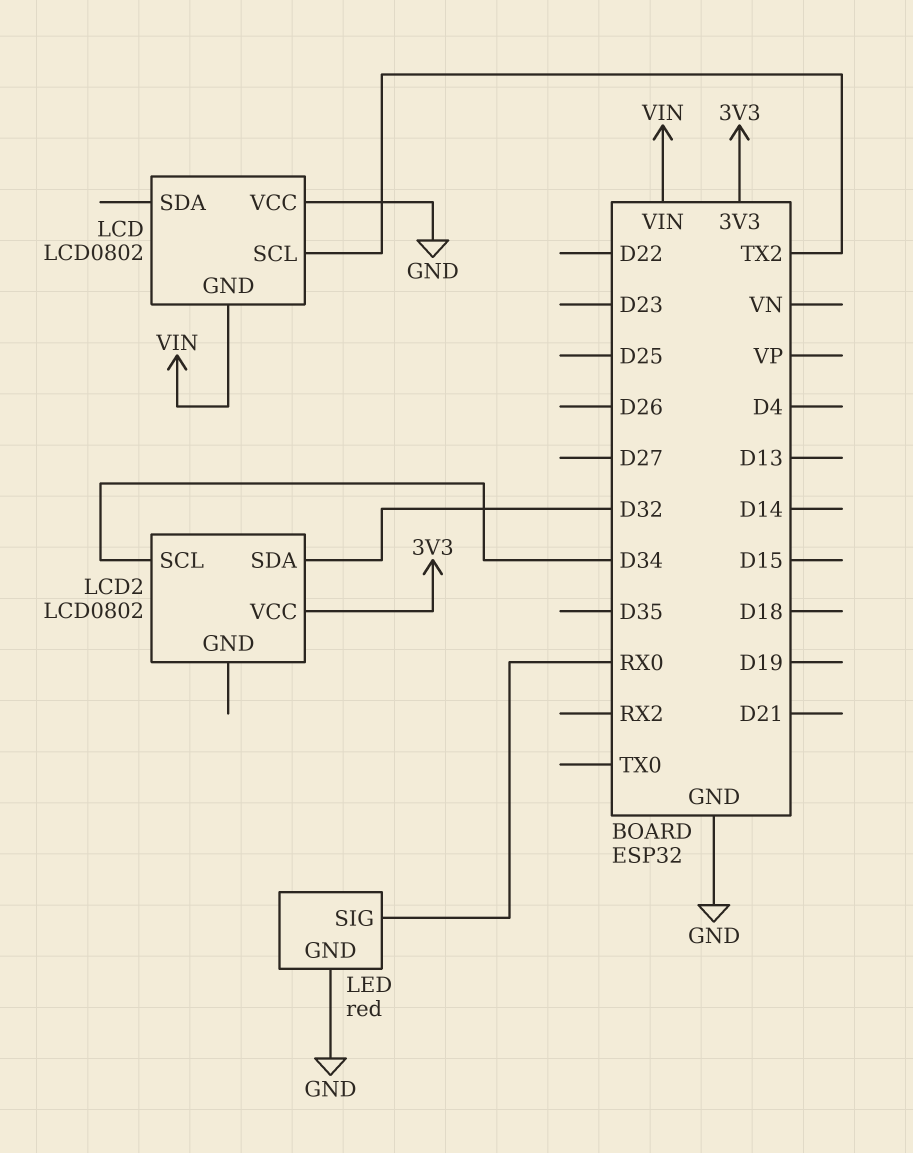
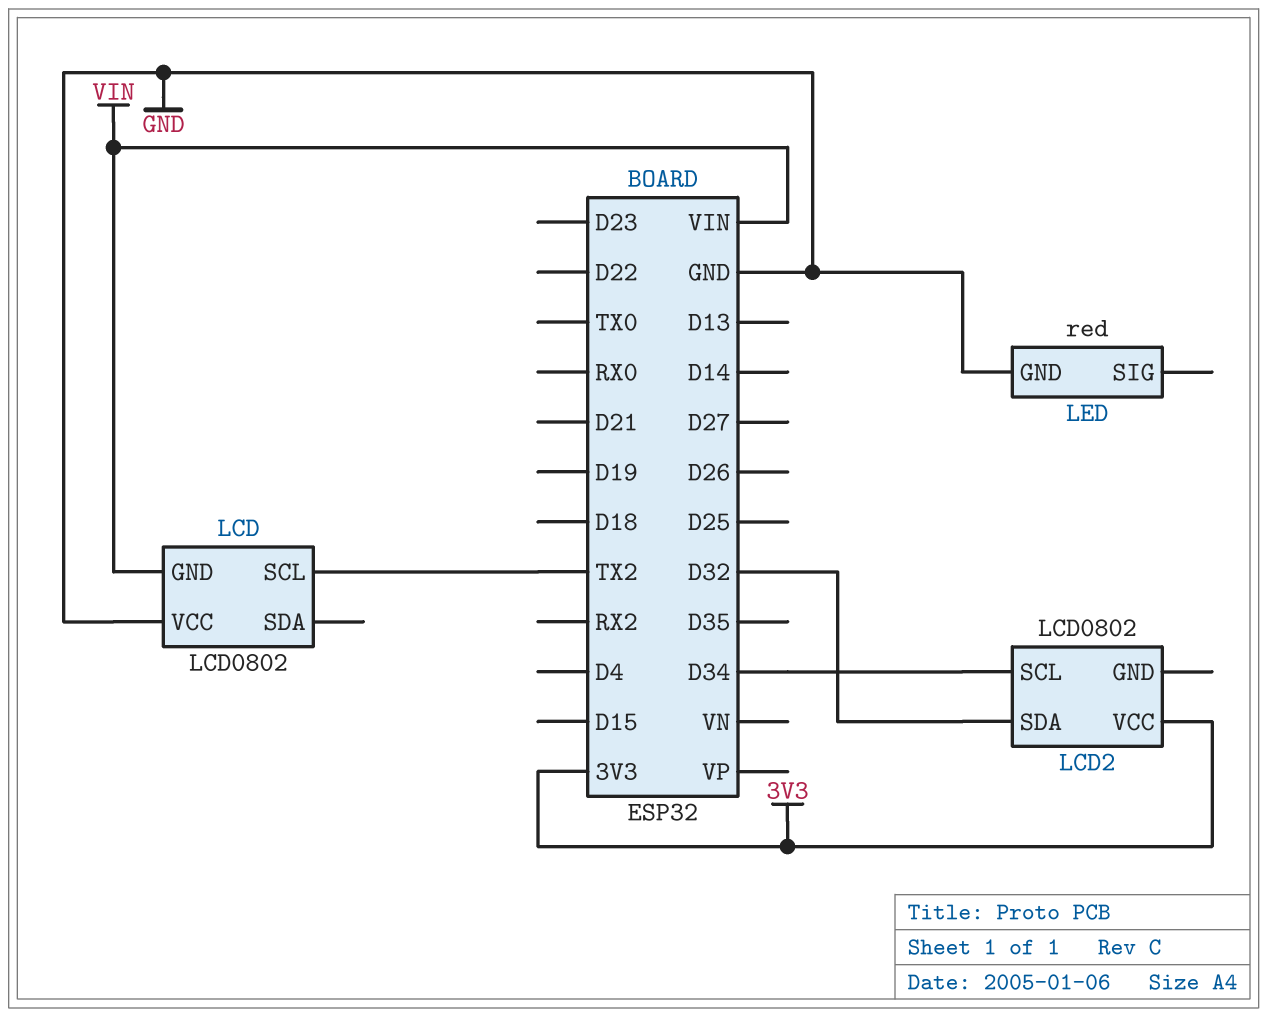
LED pin SIG: RX0 -> none

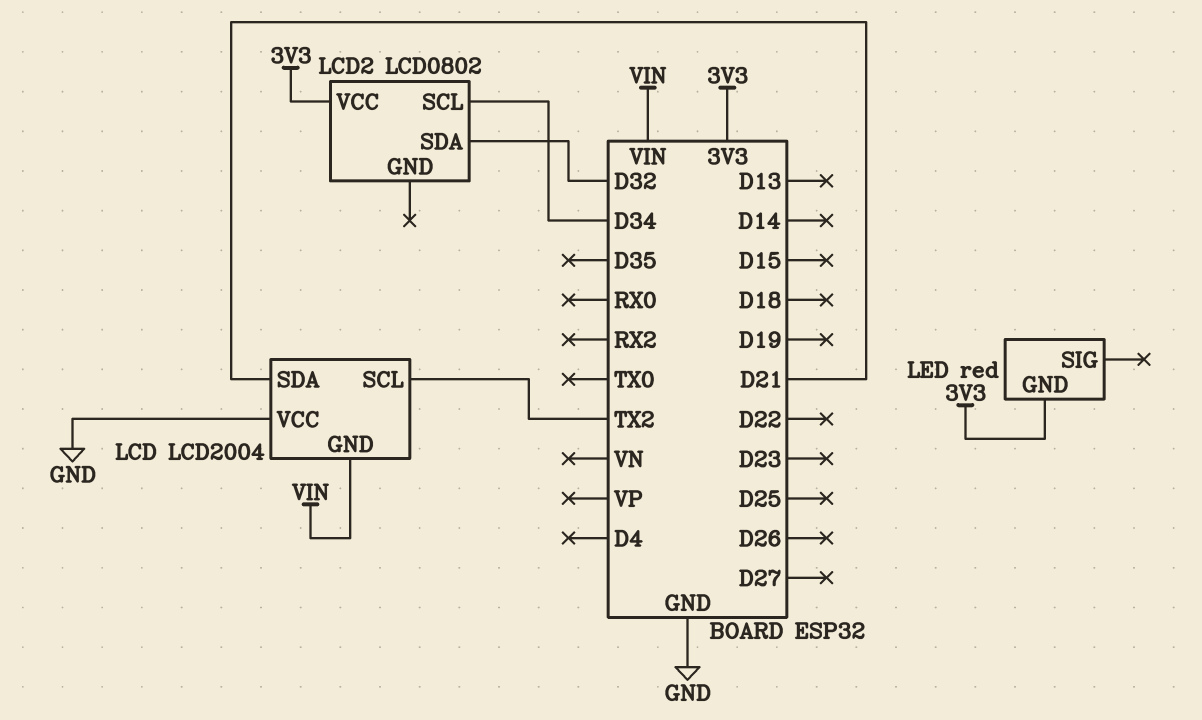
LCD: LCD0802 -> LCD2004
LCD pin SDA: none -> D21
LED pin GND: GND -> 3V3

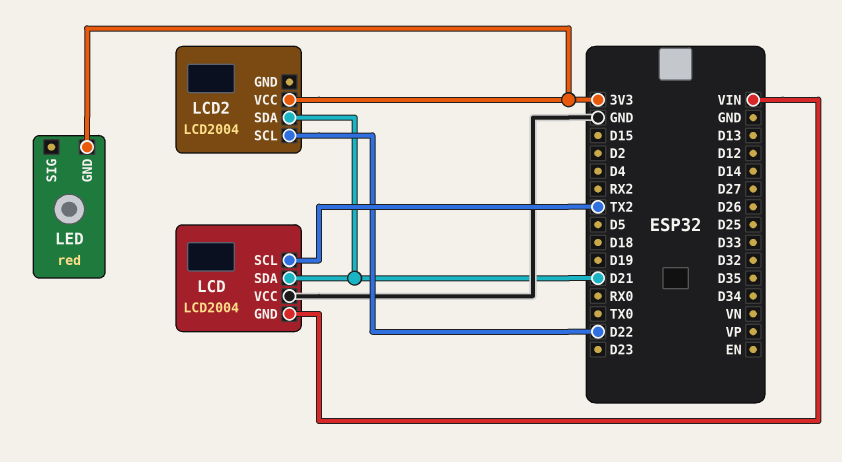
LCD2: LCD0802 -> LCD2004
LCD2 pin SCL: D34 -> D22
LCD2 pin SDA: D32 -> D21

